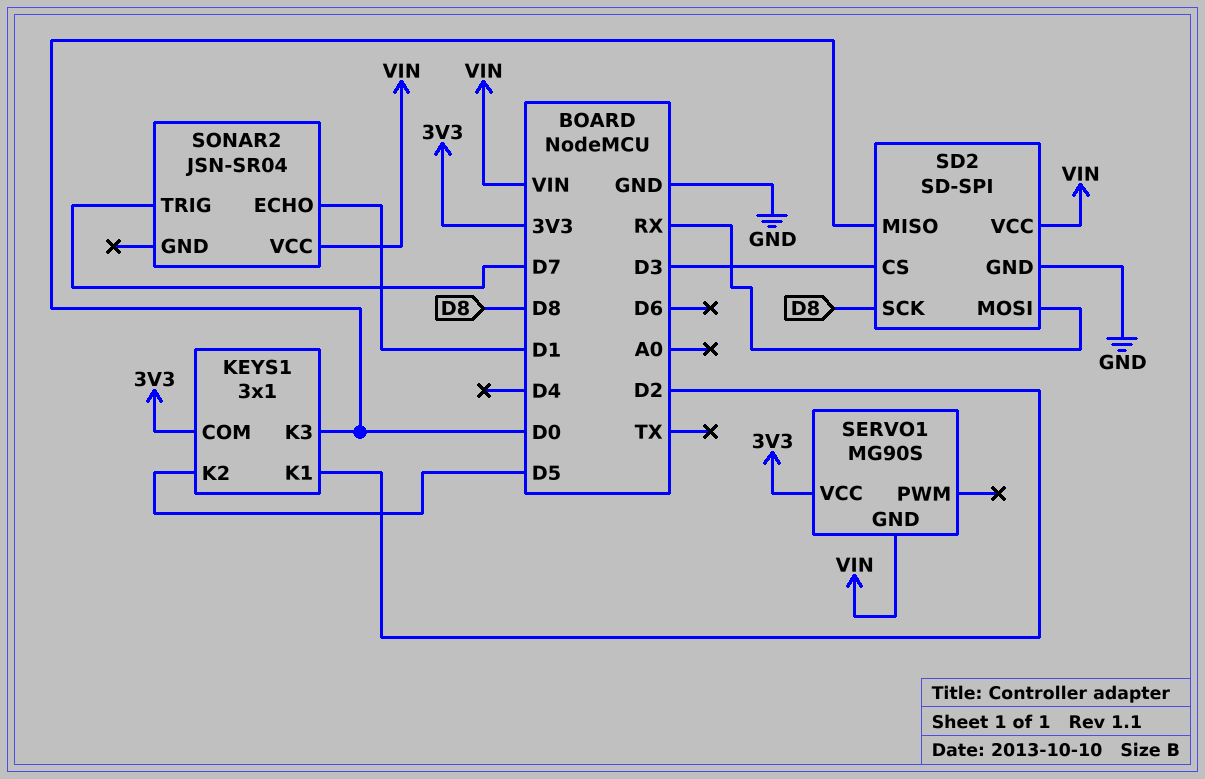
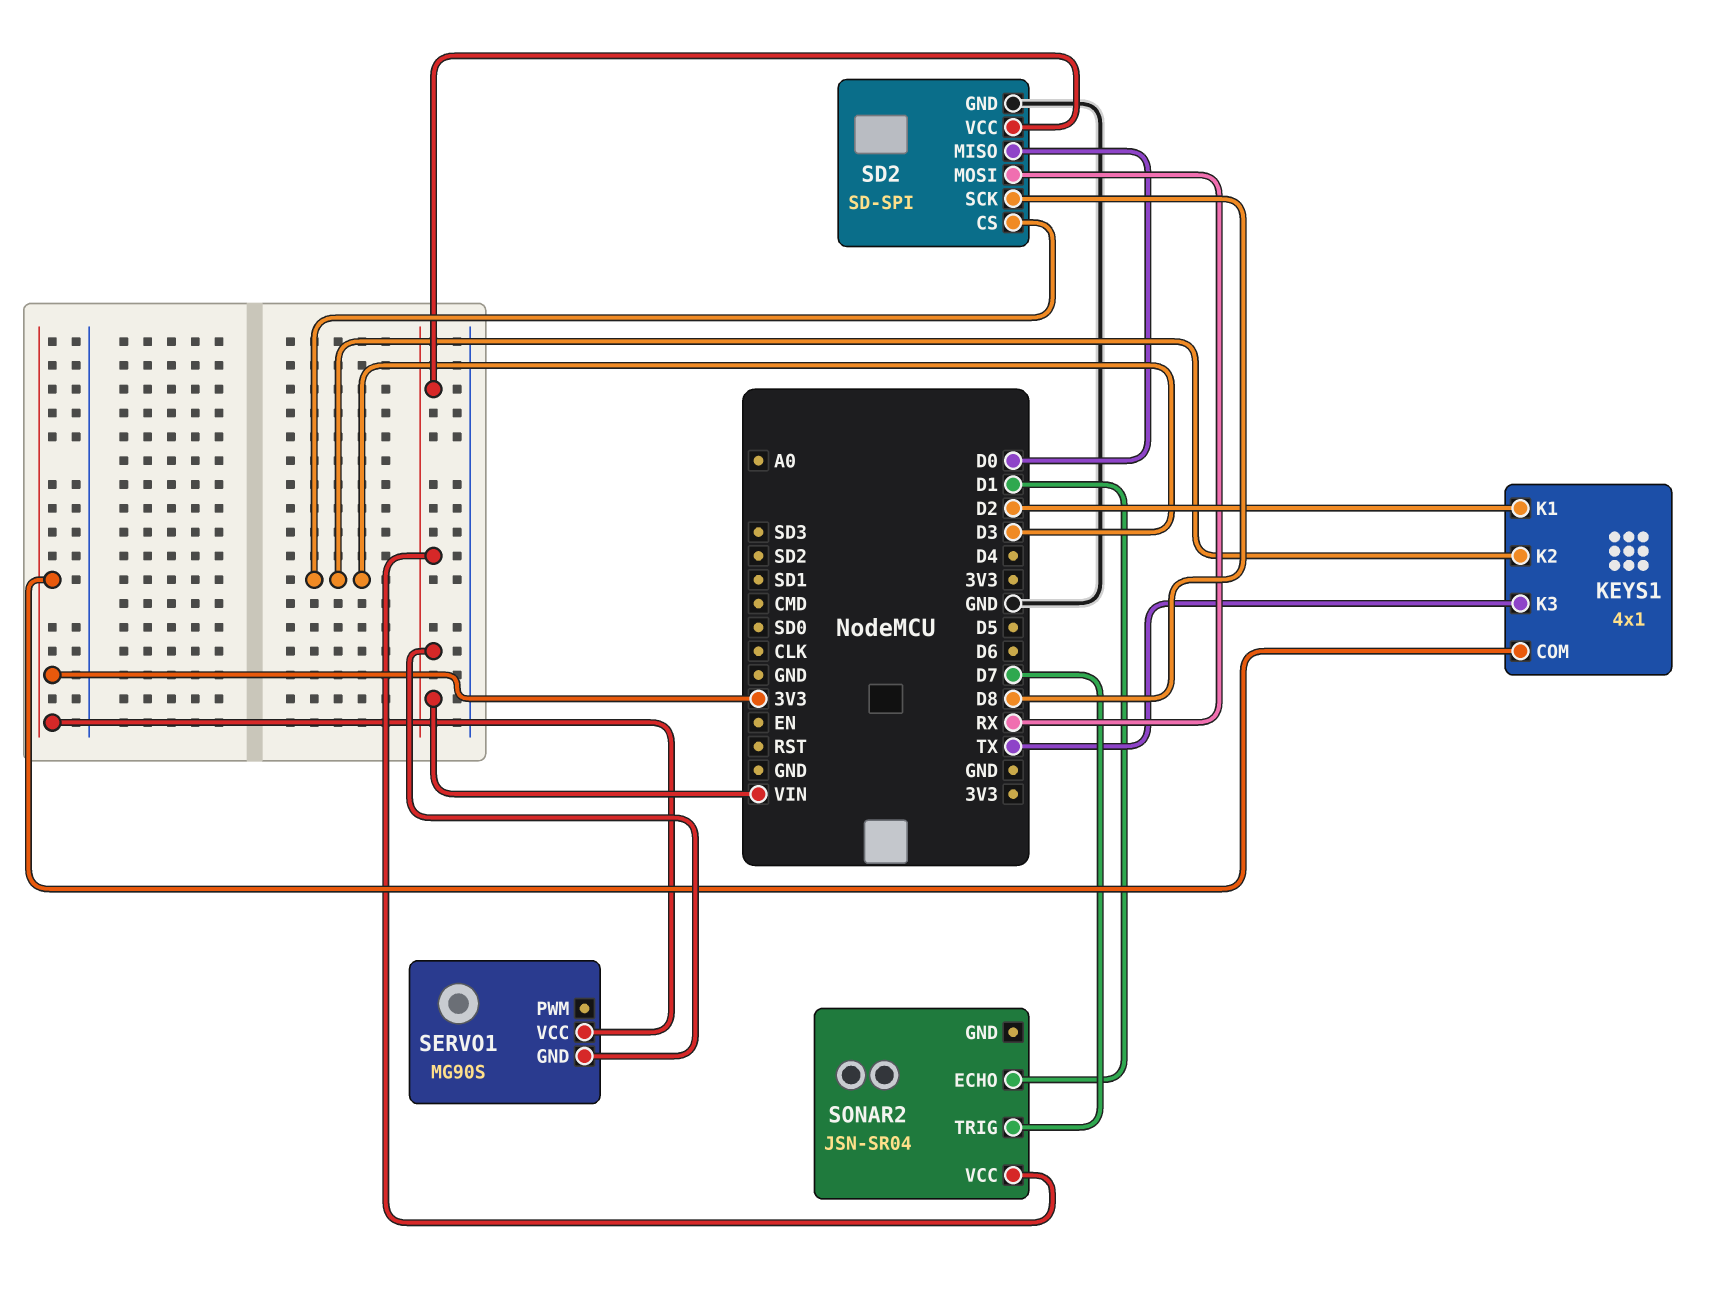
KEYS1: 3x1 -> 4x1
KEYS1 pin K2: D5 -> D3
KEYS1 pin K3: D0 -> TX

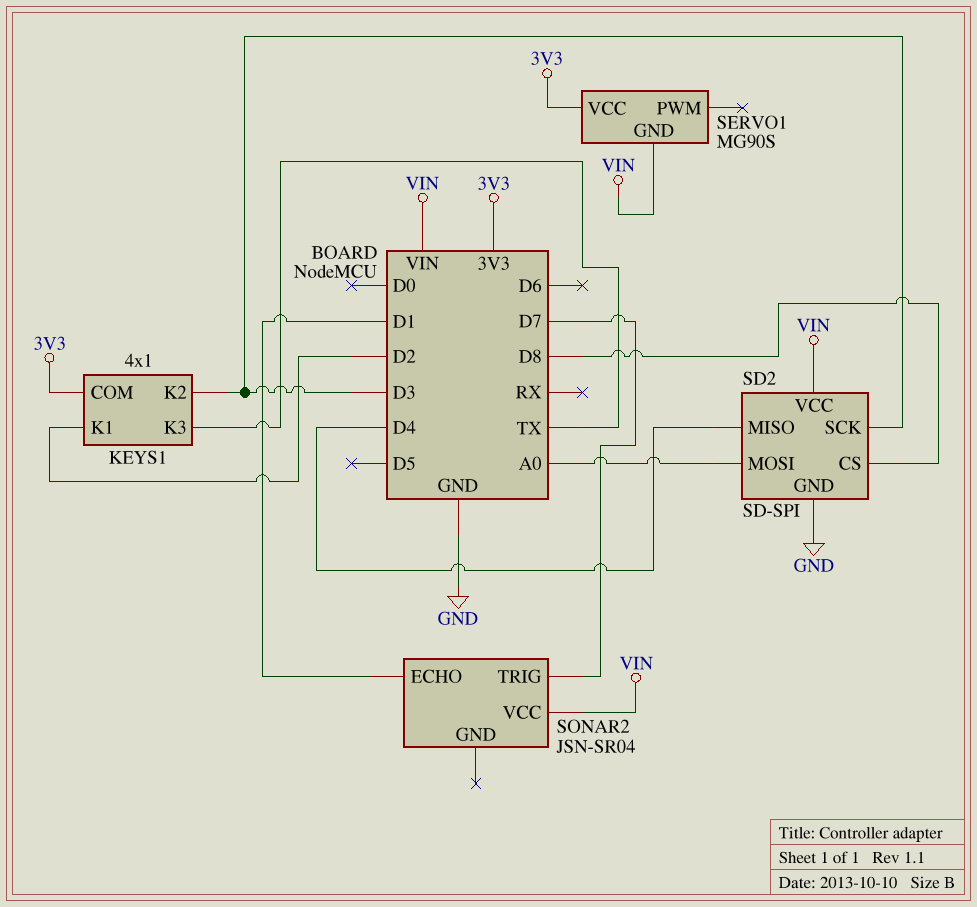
SD2 pin CS: D3 -> D8
SD2 pin MISO: D0 -> D4
SD2 pin MOSI: RX -> A0
SD2 pin SCK: D8 -> D3

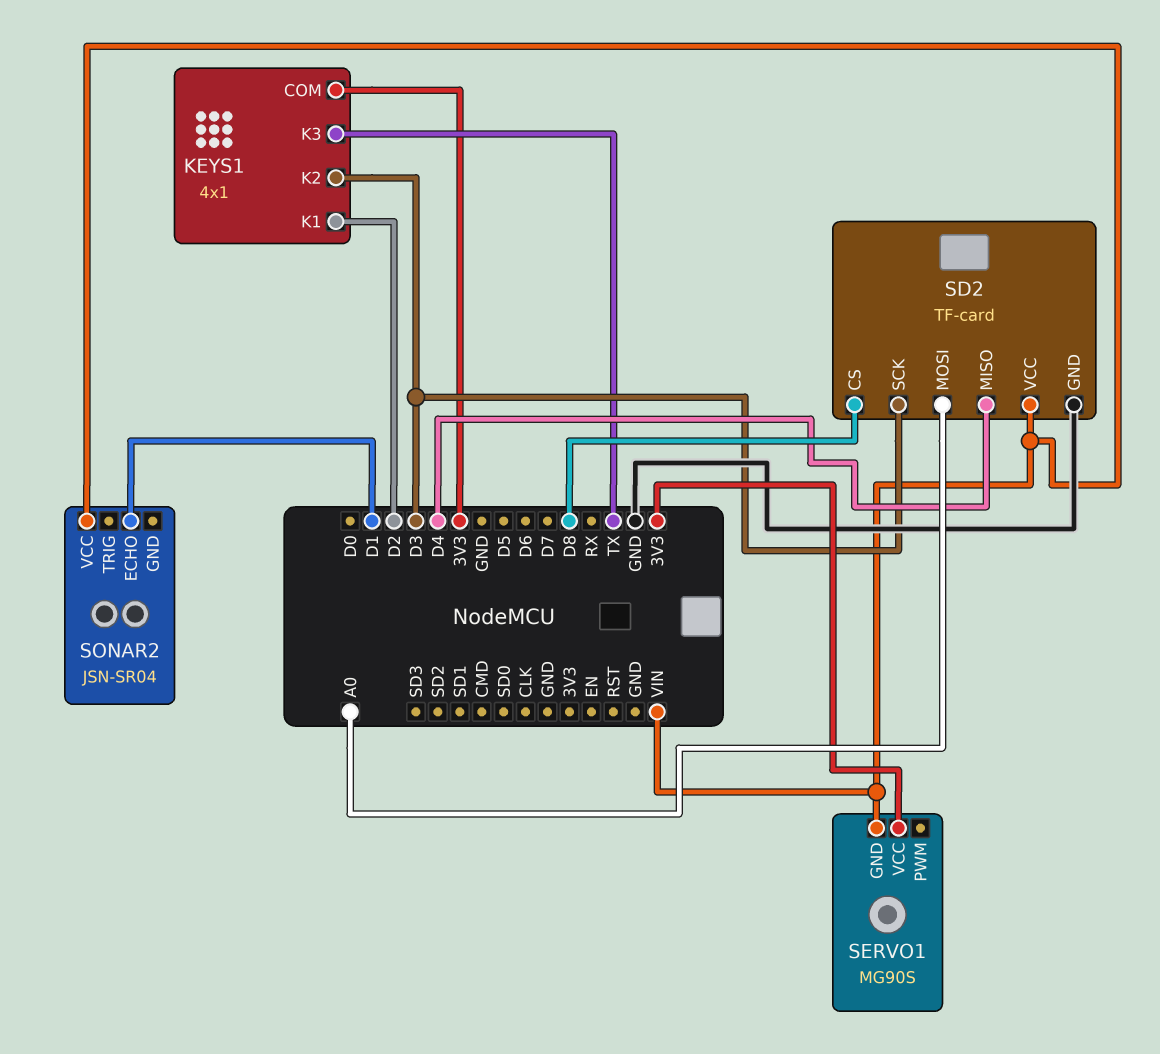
SD2: SD-SPI -> TF-card
SONAR2 pin TRIG: D7 -> none

